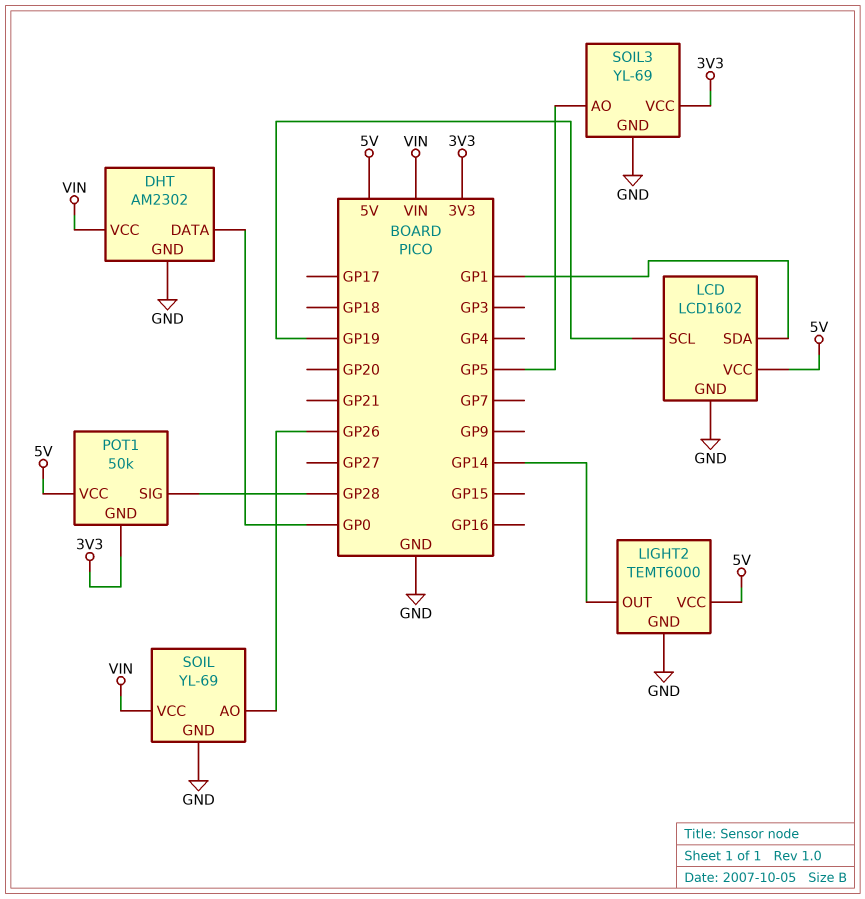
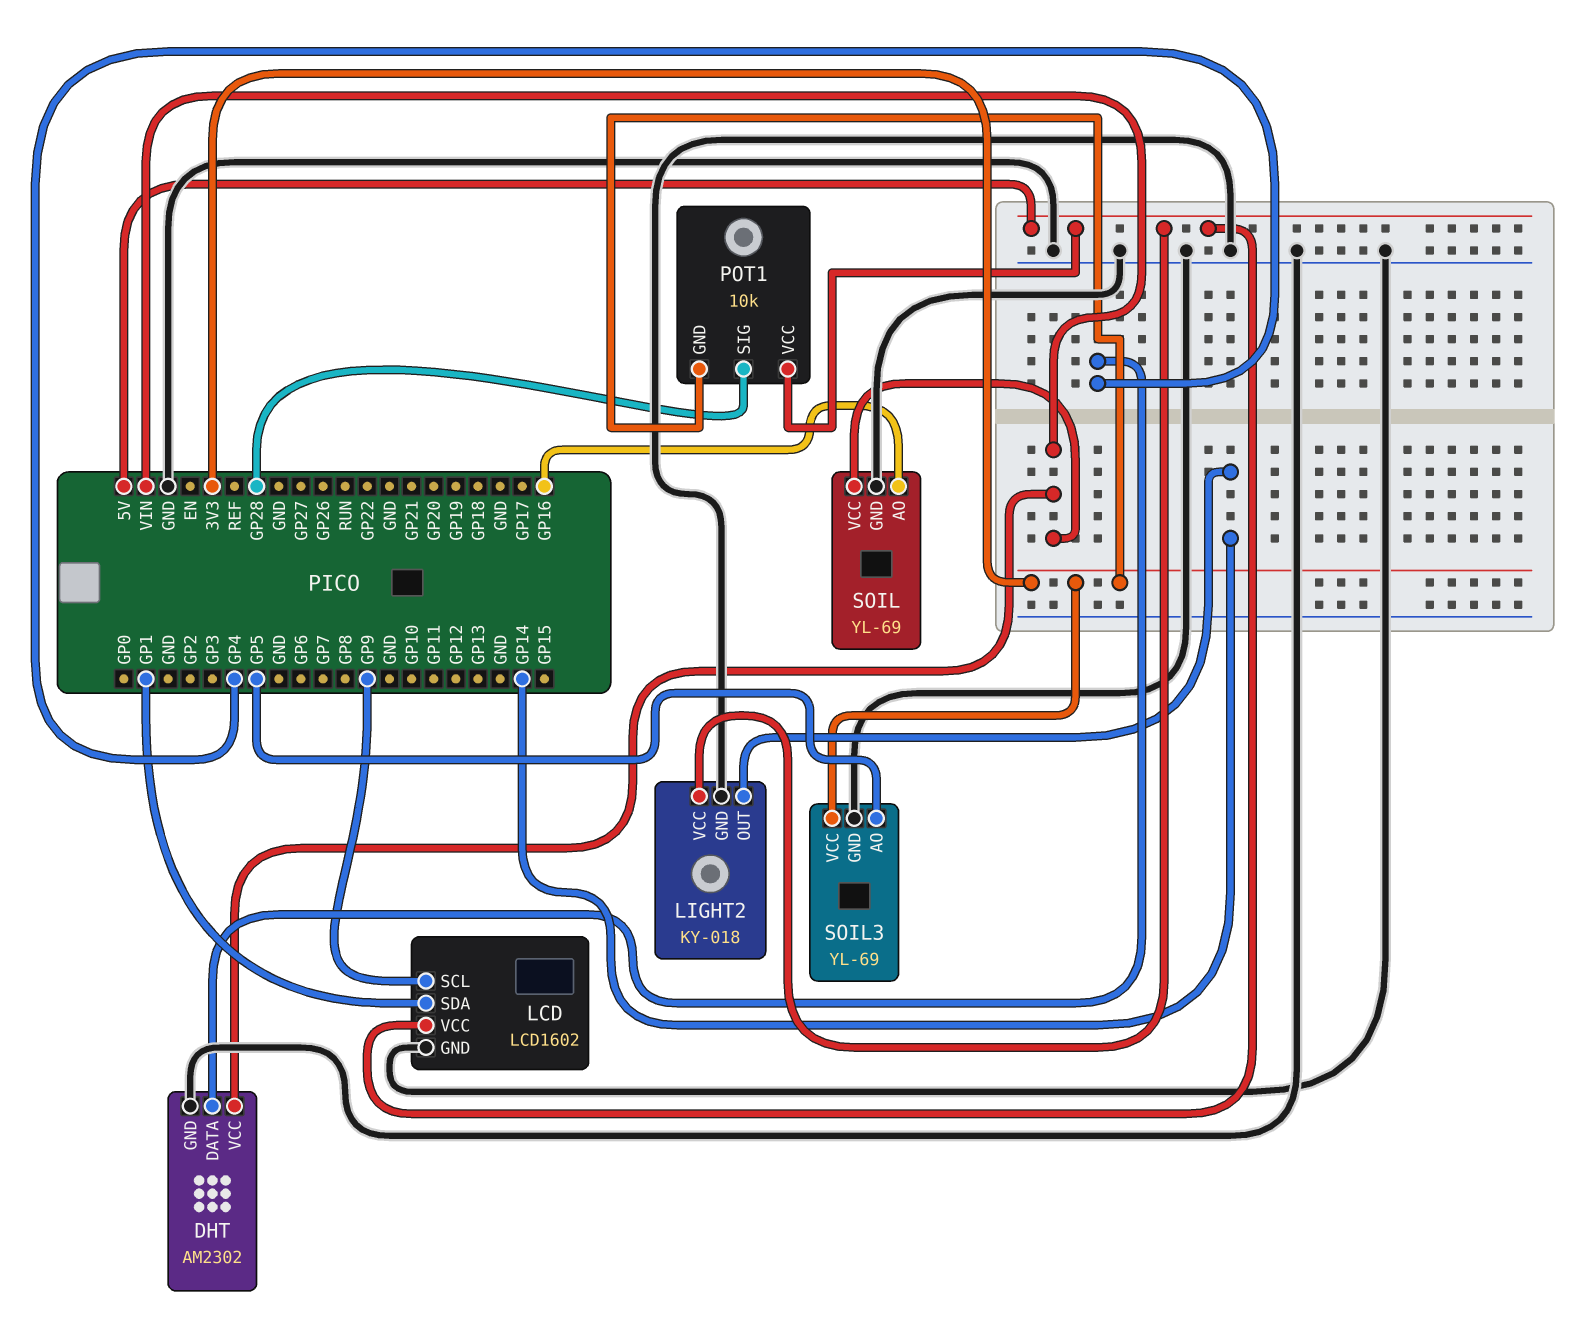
DHT pin DATA: GP0 -> GP4
LCD pin SCL: GP19 -> GP9
LIGHT2: TEMT6000 -> KY-018
POT1: 50k -> 10k
SOIL pin AO: GP26 -> GP16

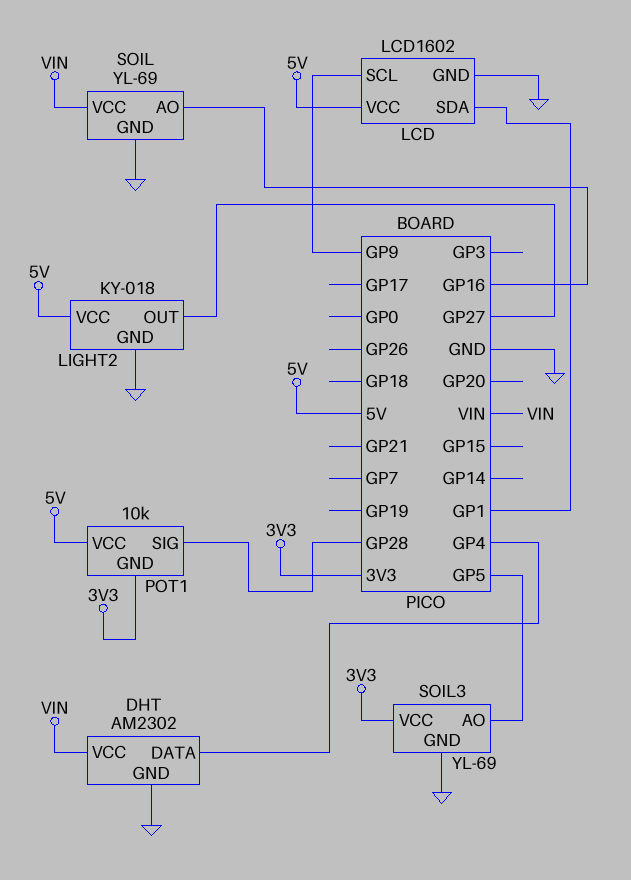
LIGHT2 pin OUT: GP14 -> GP27

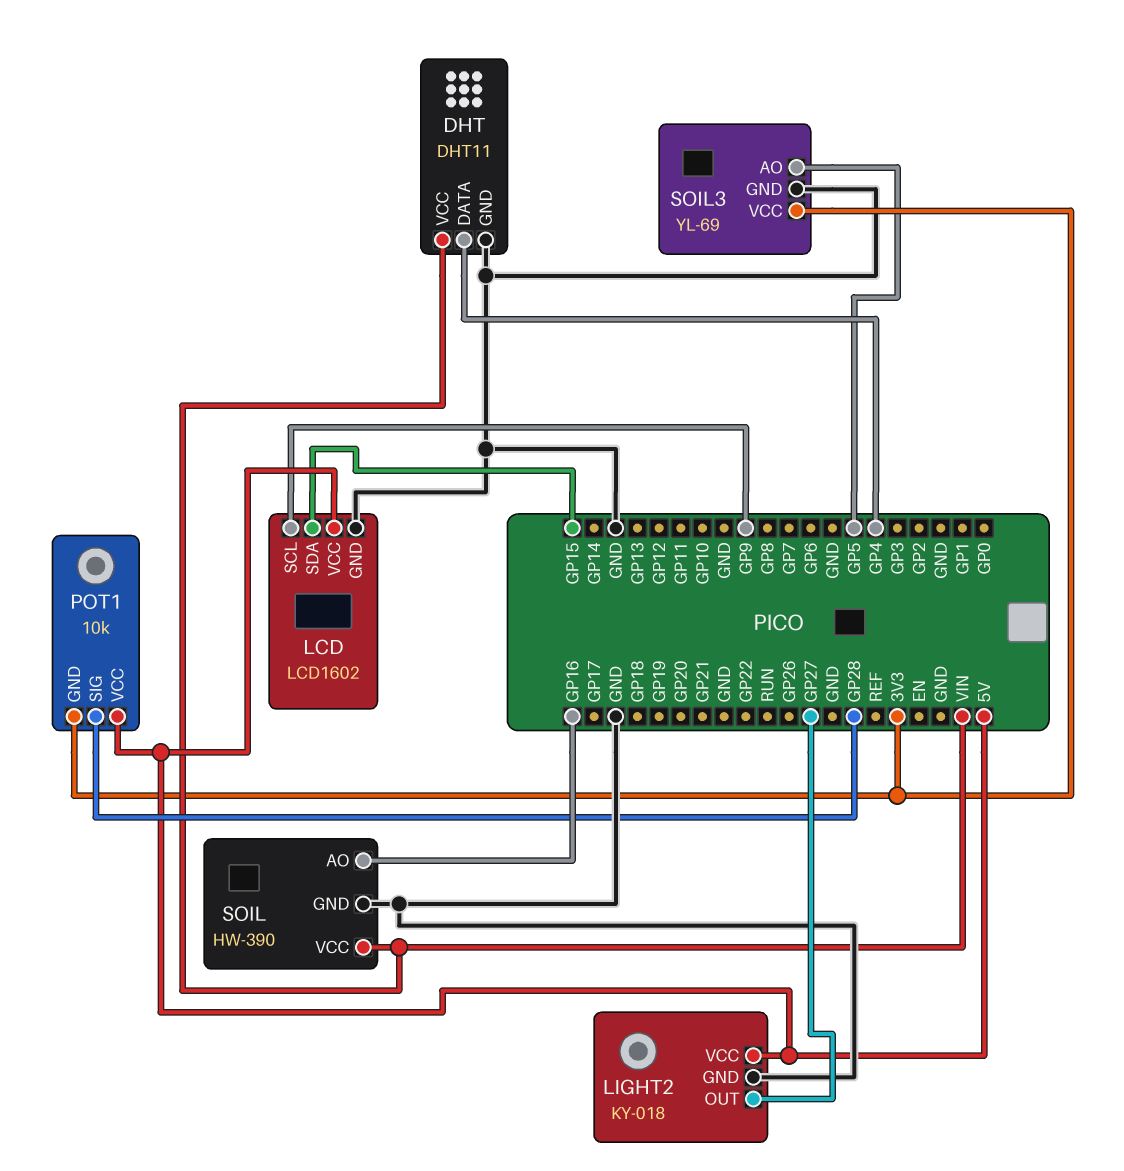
DHT: AM2302 -> DHT11
LCD pin SDA: GP1 -> GP15
SOIL: YL-69 -> HW-390

